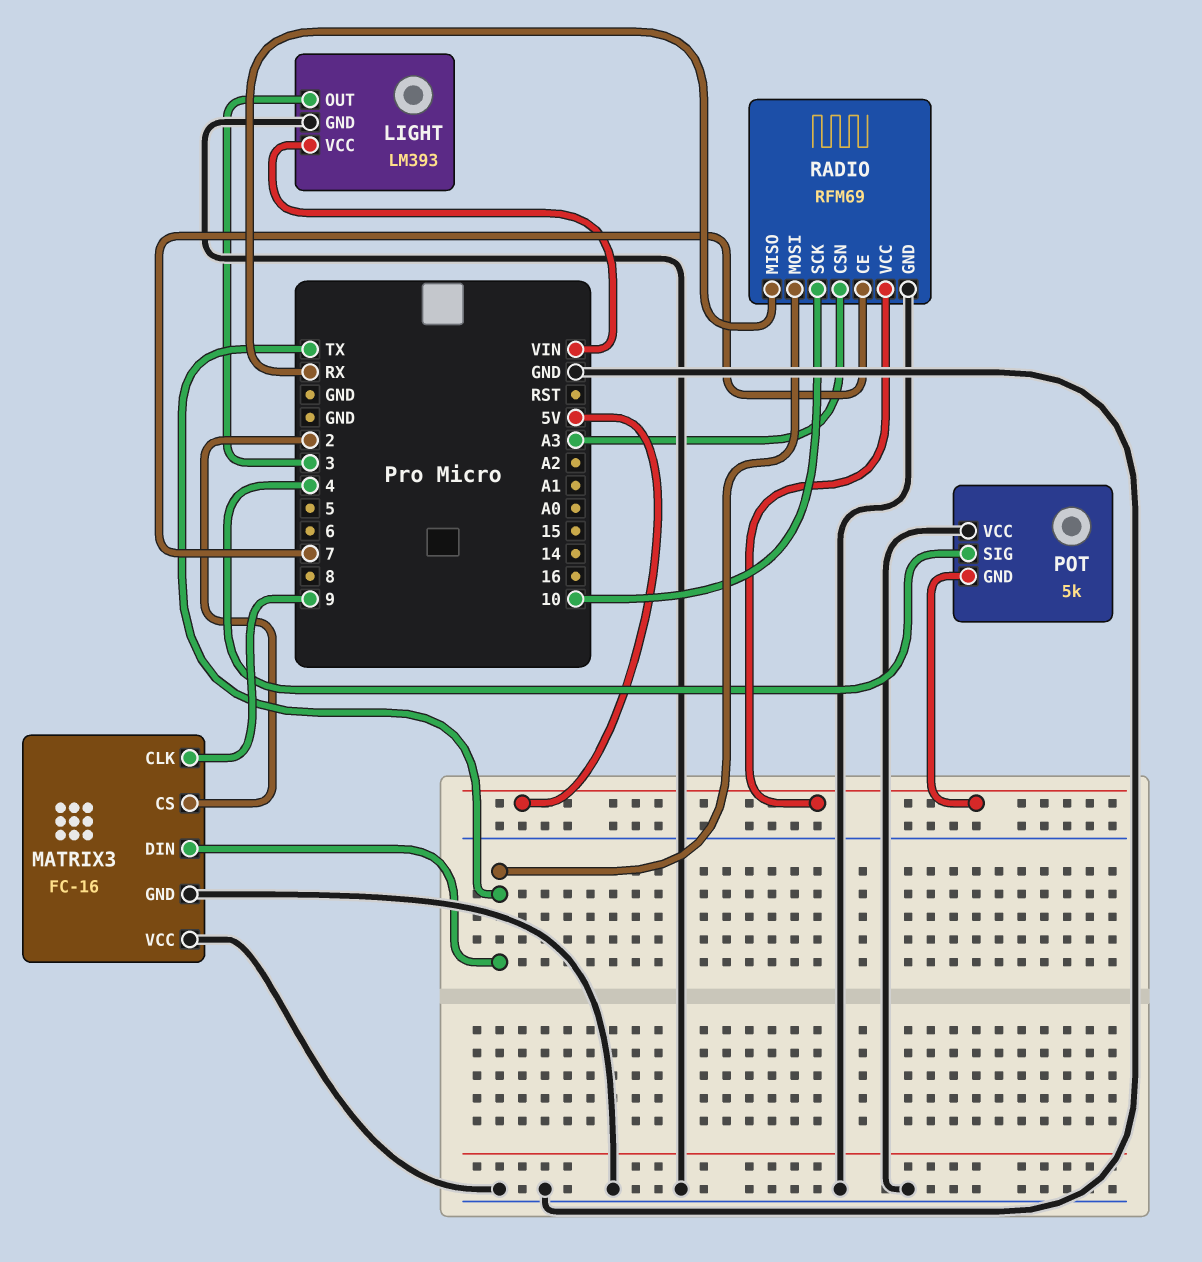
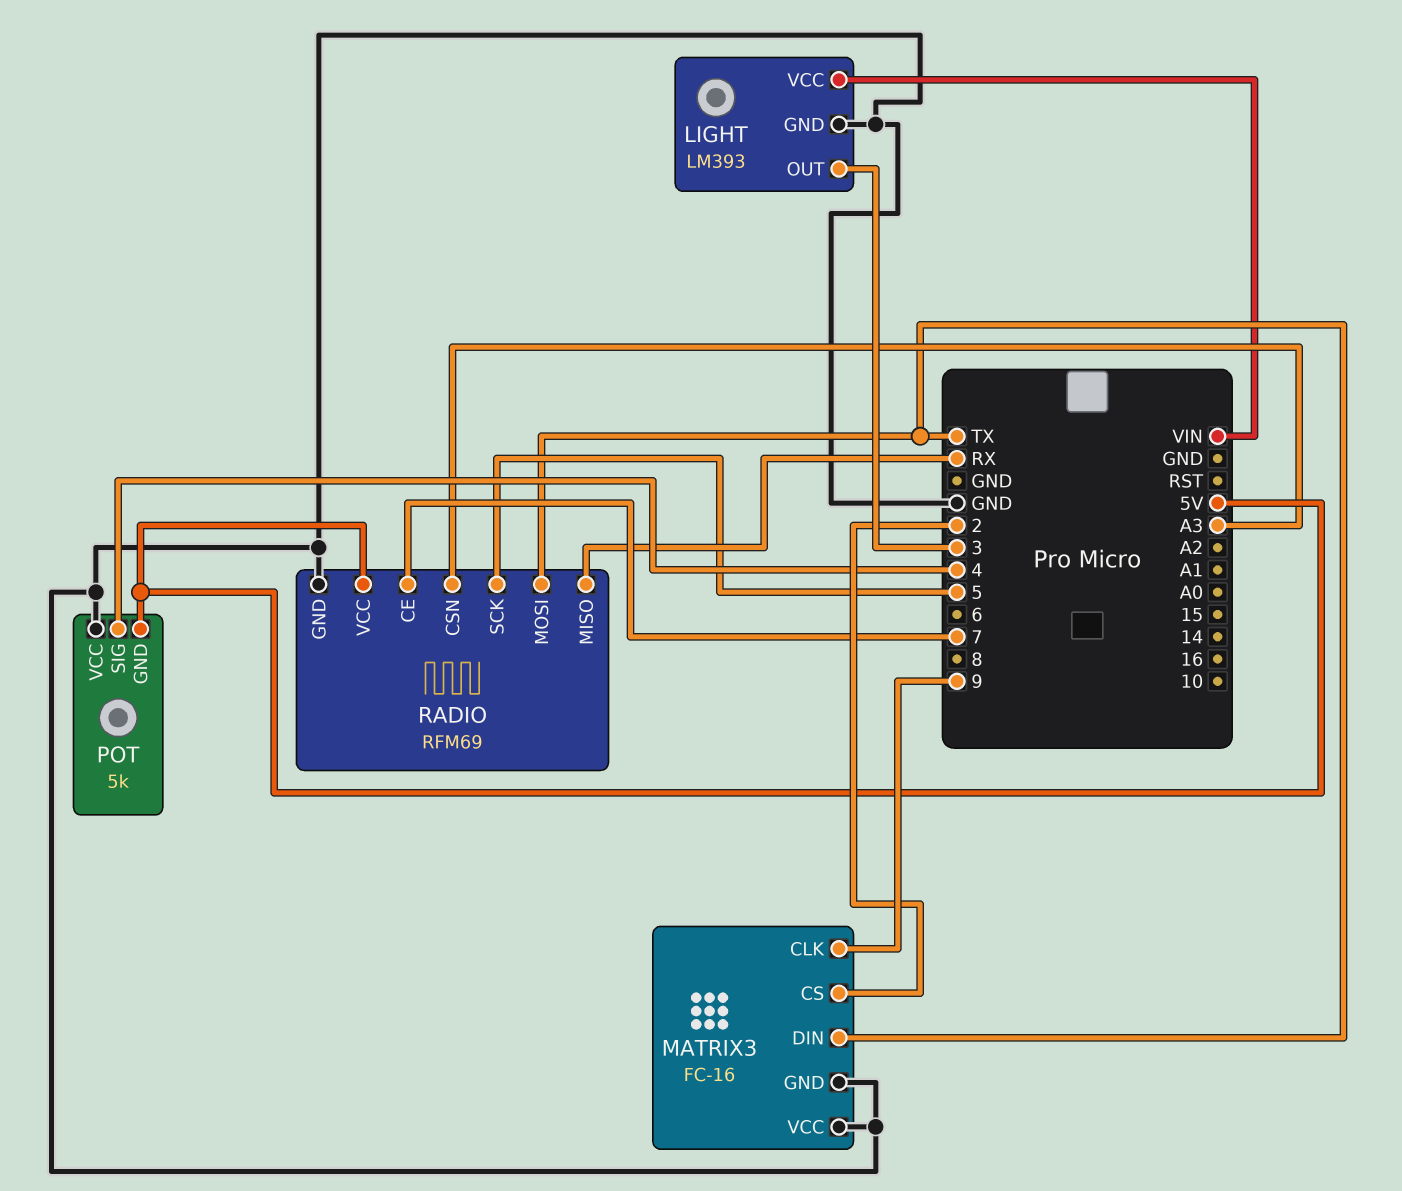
RADIO pin SCK: 10 -> 5

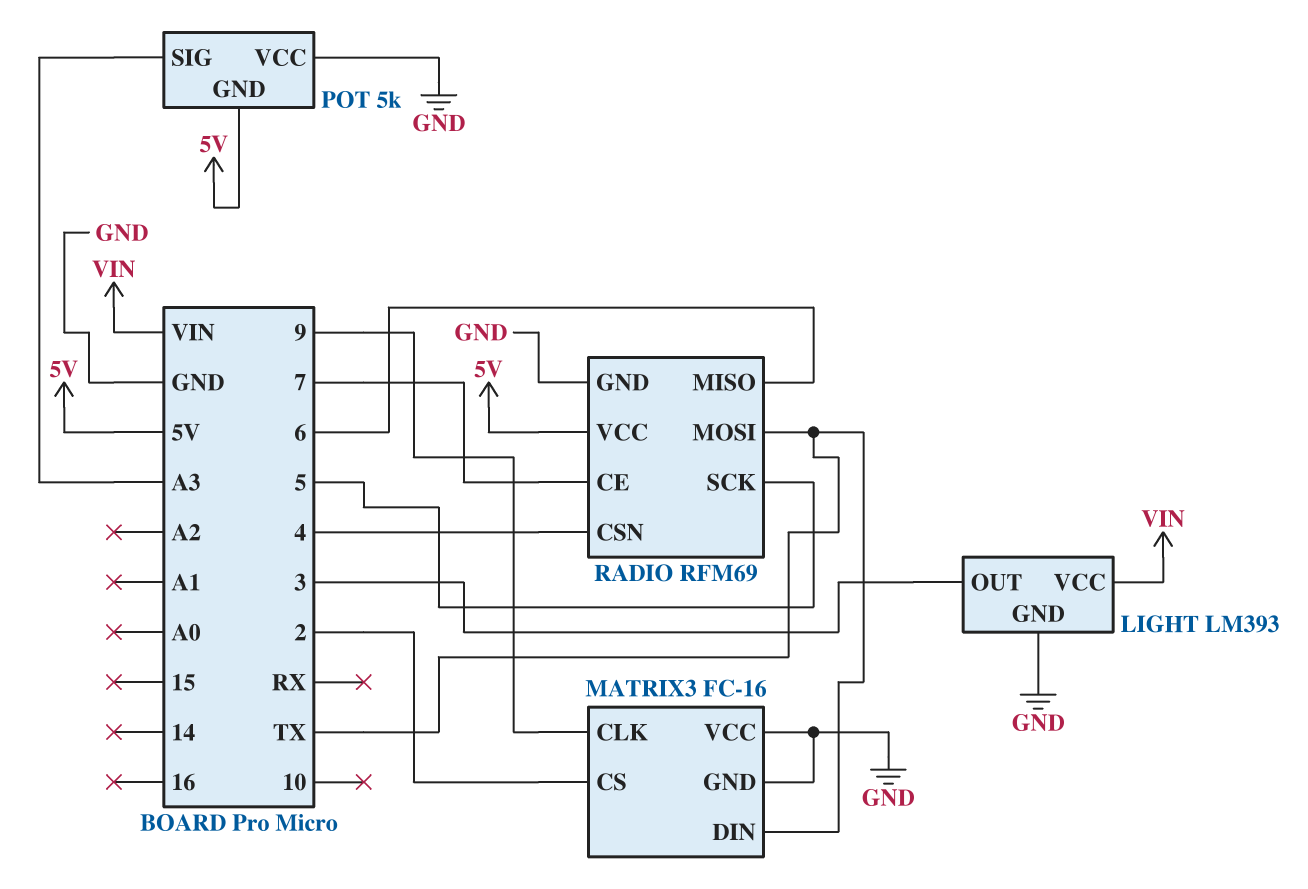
POT pin SIG: 4 -> A3
RADIO pin CSN: A3 -> 4
RADIO pin MISO: RX -> 6

